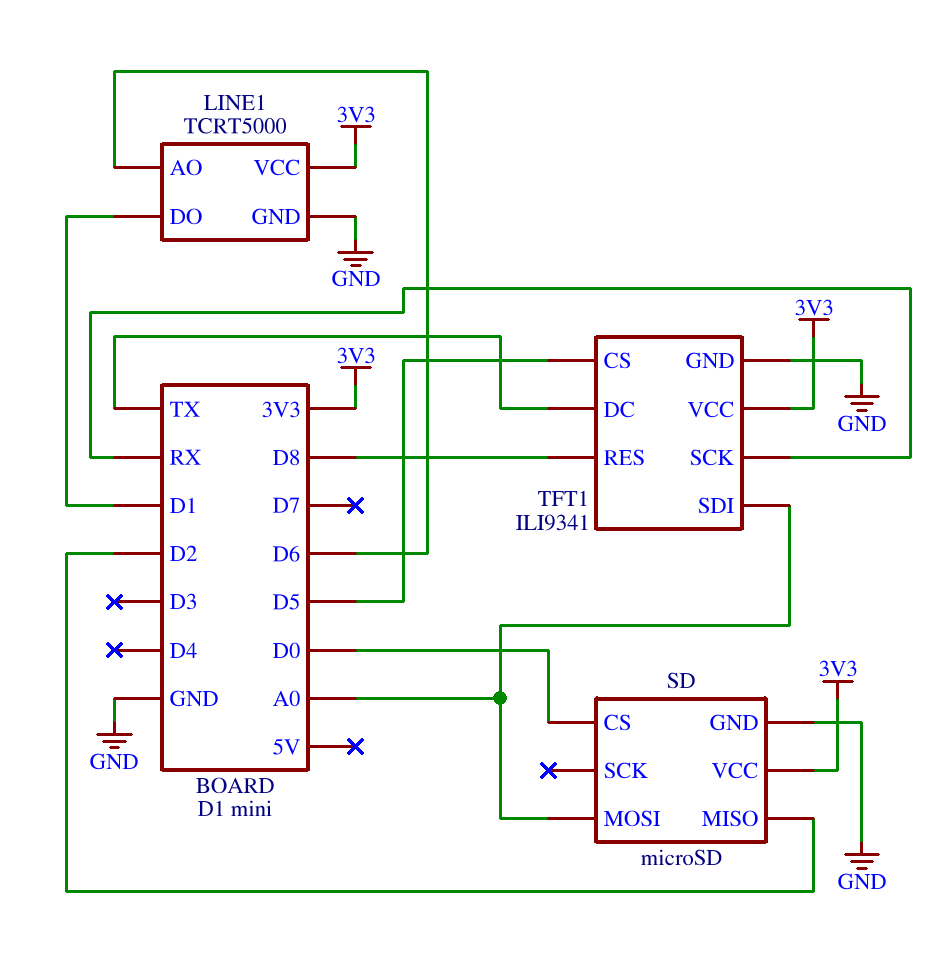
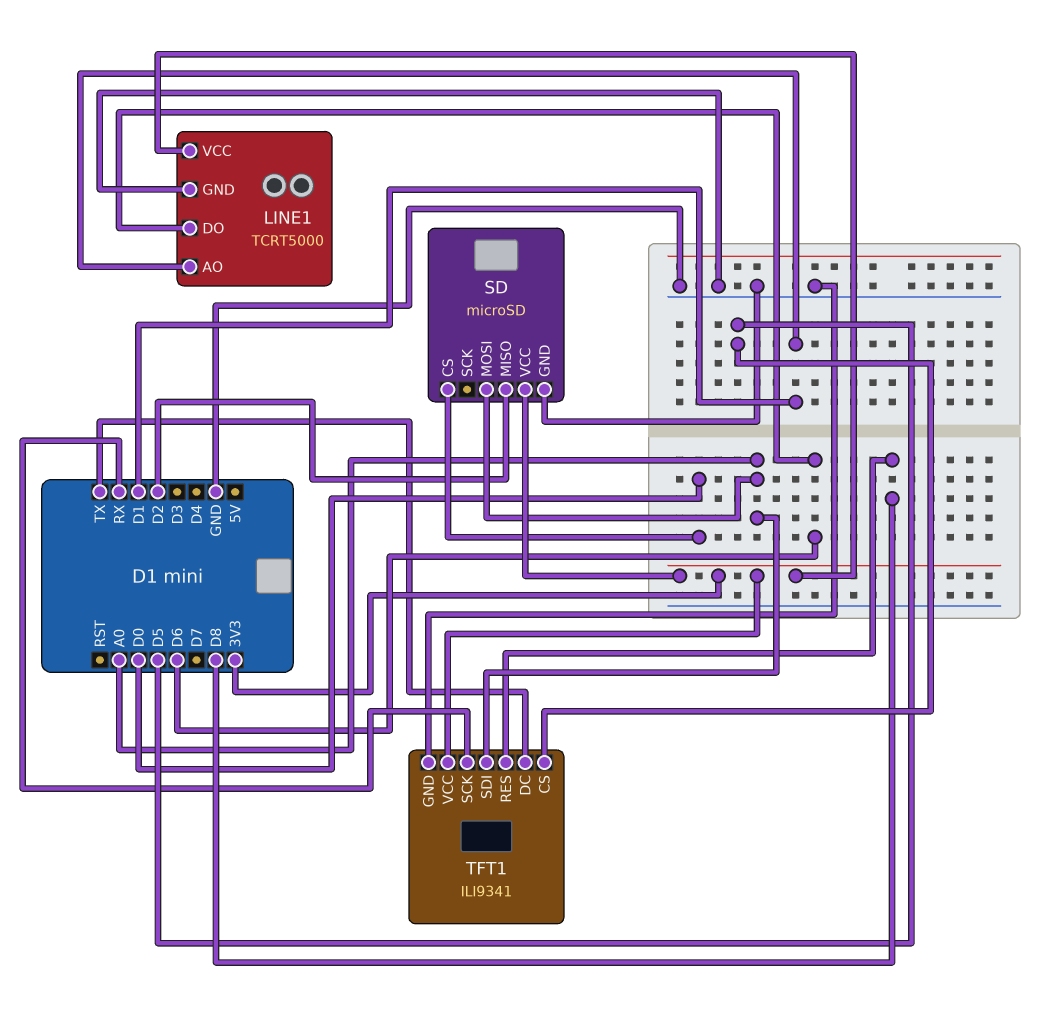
LINE1 pin AO: D6 -> D1
LINE1 pin DO: D1 -> D6

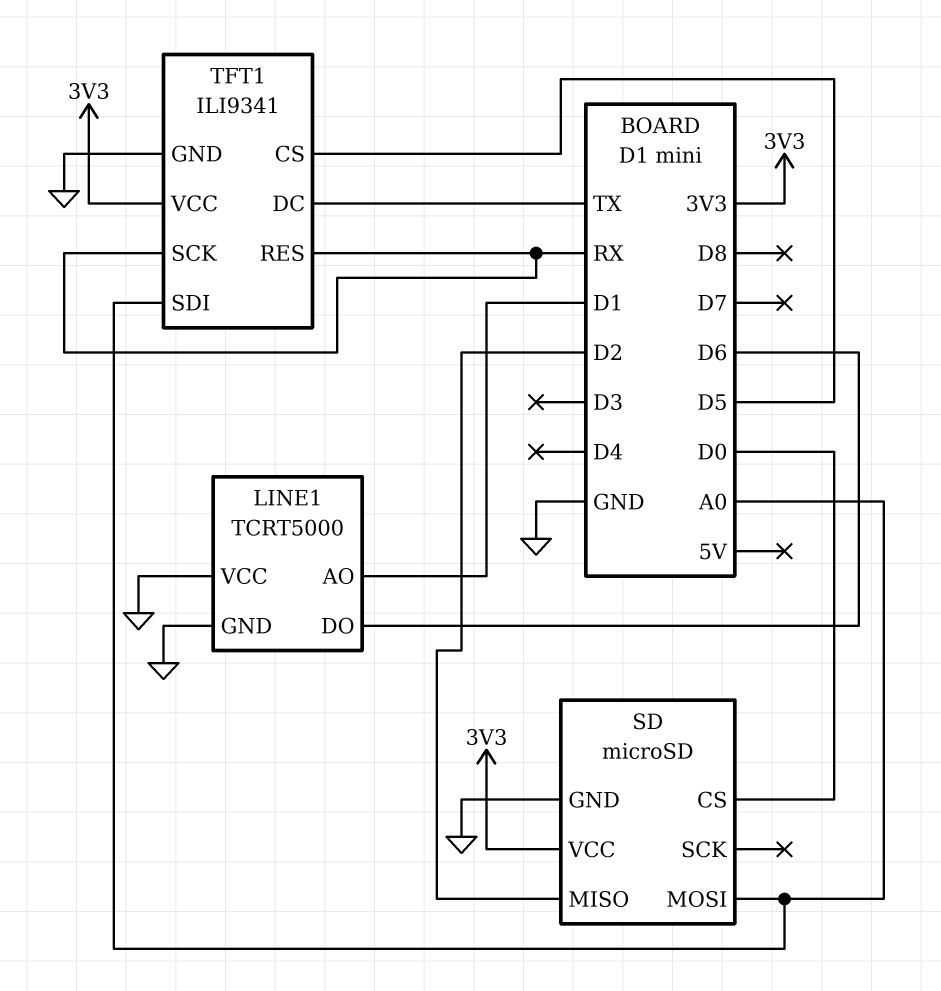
LINE1 pin VCC: 3V3 -> GND
TFT1 pin RES: D8 -> RX

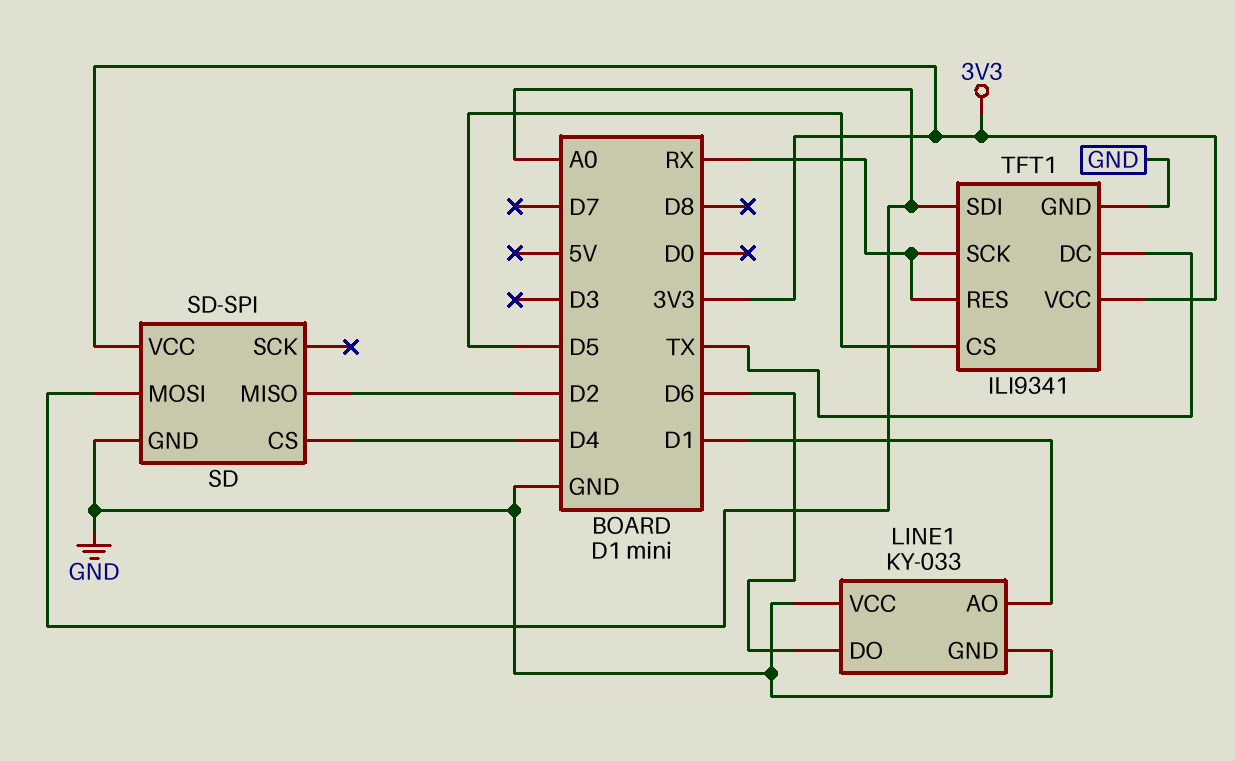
LINE1: TCRT5000 -> KY-033
SD: microSD -> SD-SPI
SD pin CS: D0 -> D4

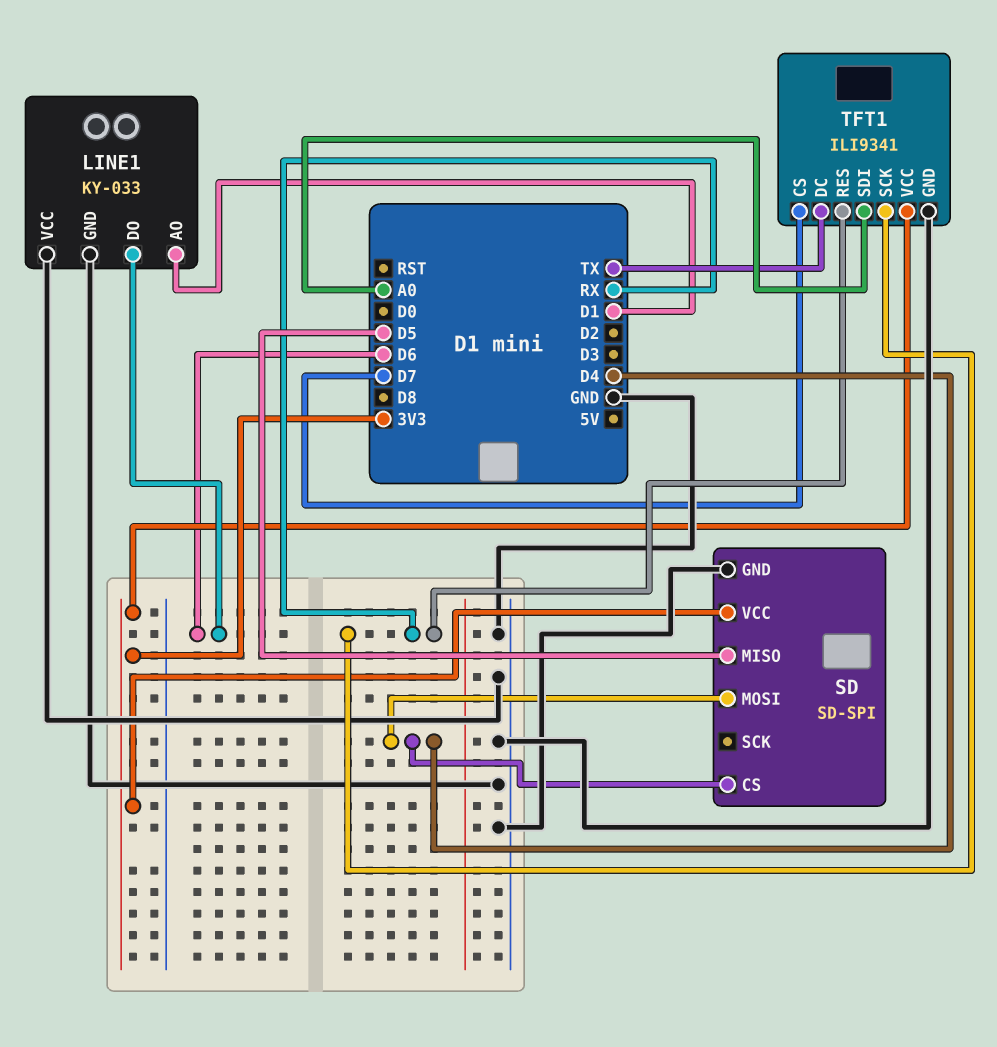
SD pin MISO: D2 -> D5
SD pin MOSI: A0 -> D4
TFT1 pin CS: D5 -> D7

